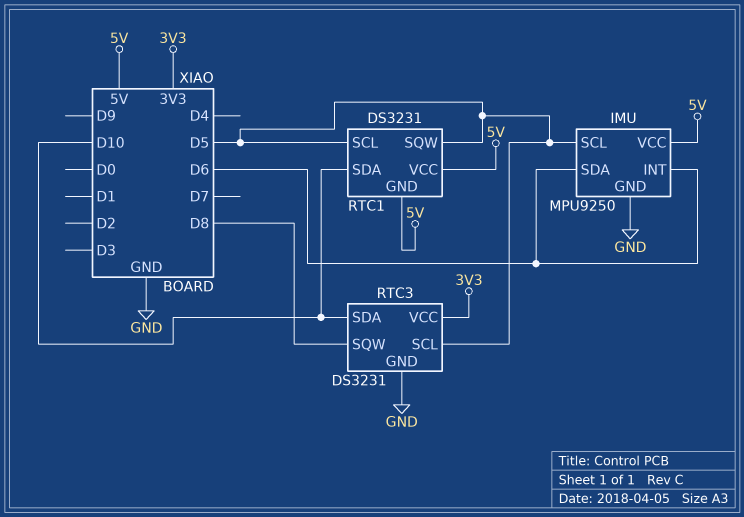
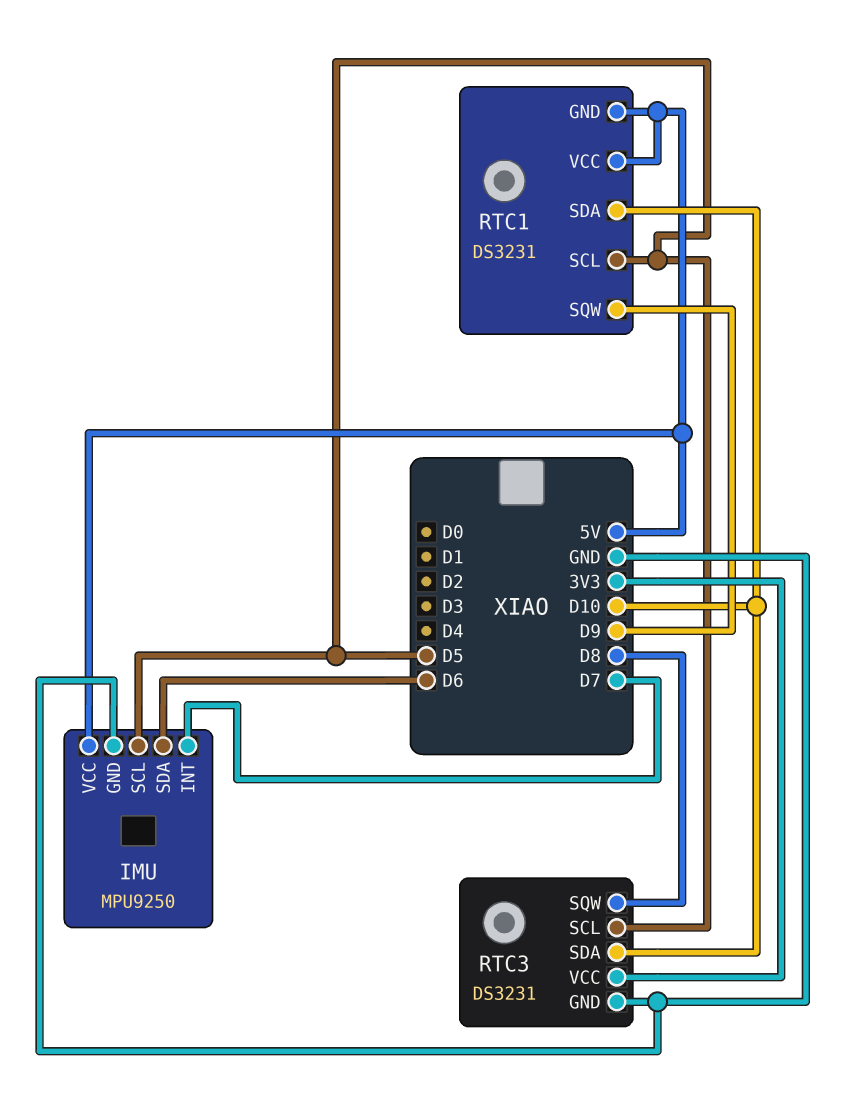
IMU pin INT: D6 -> D7
RTC1 pin SQW: D5 -> D9

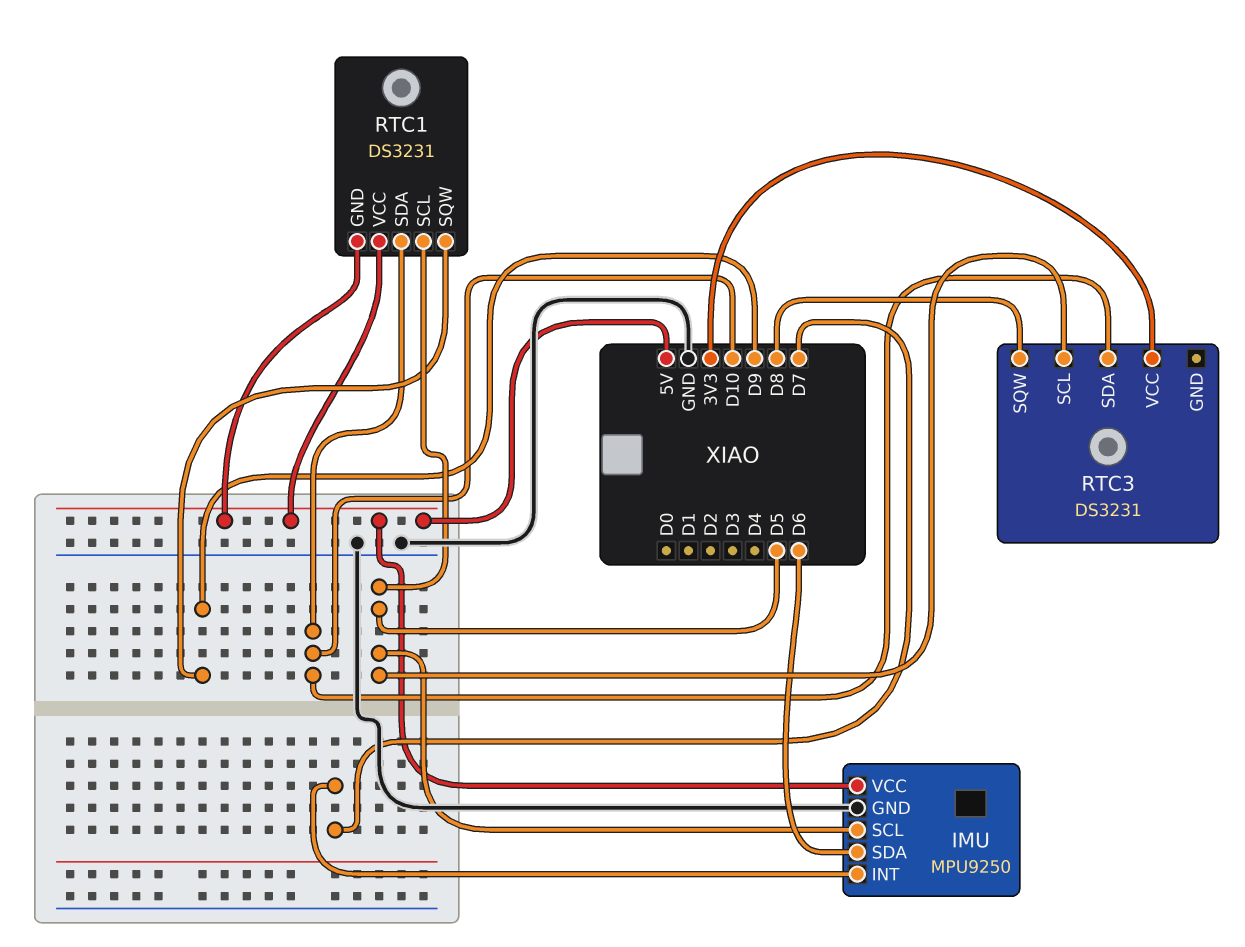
RTC3 pin GND: GND -> none

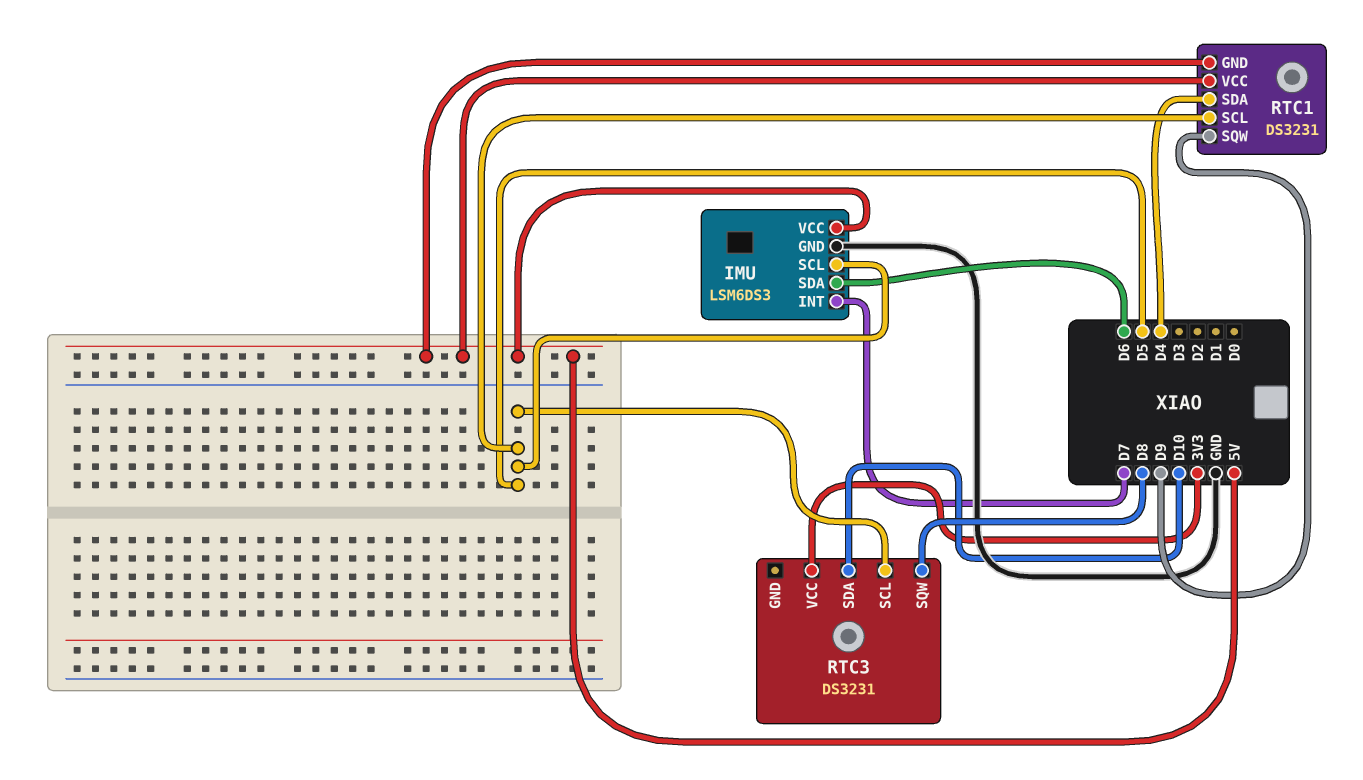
IMU: MPU9250 -> LSM6DS3
RTC1 pin SDA: D10 -> D4

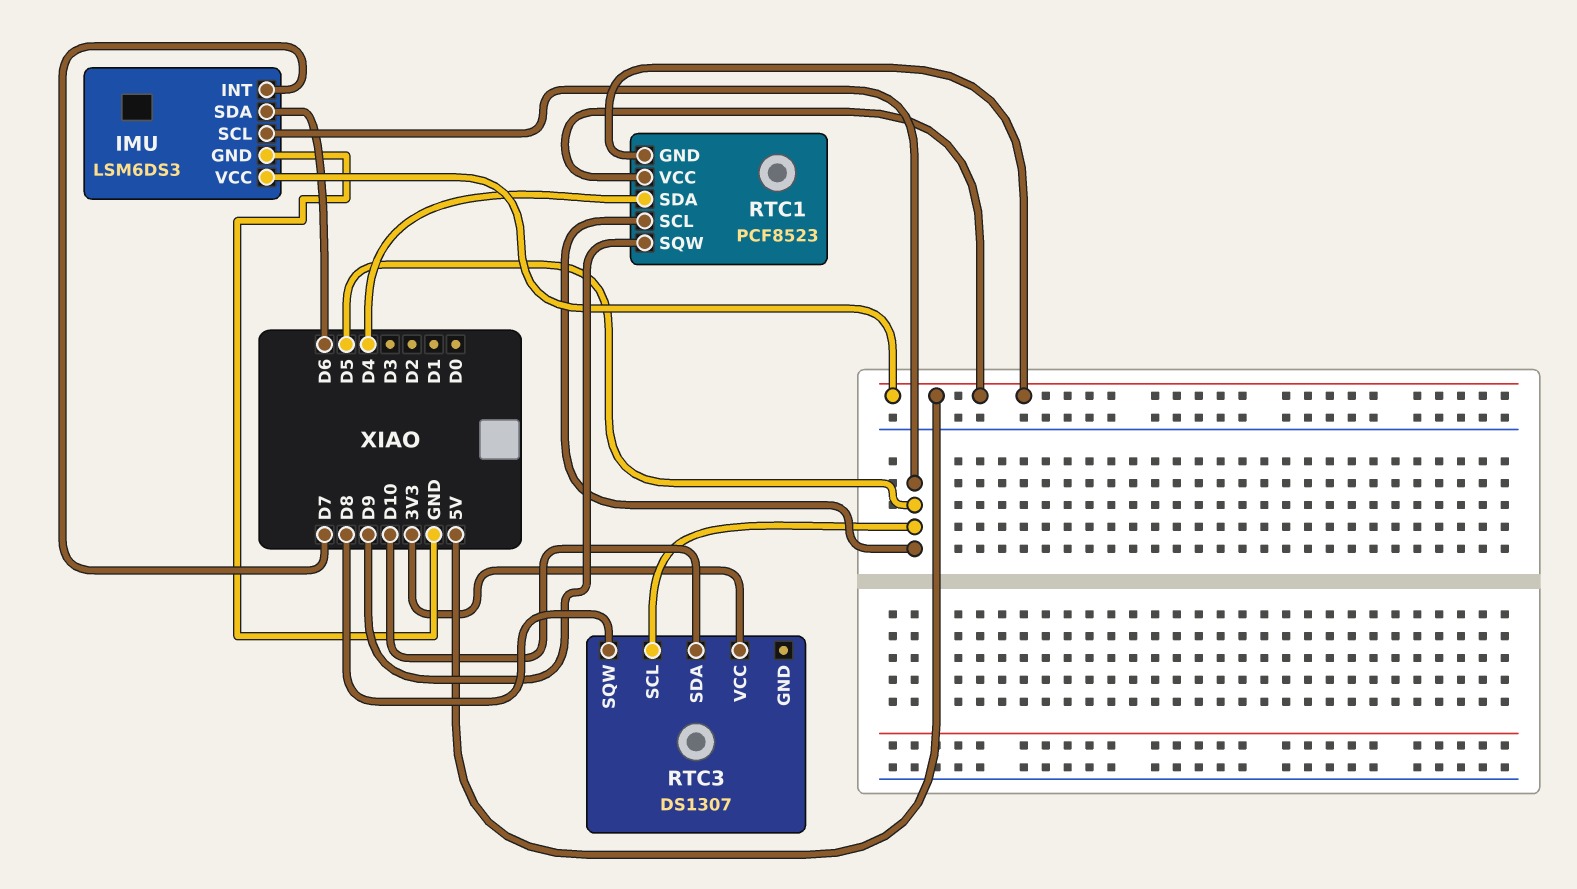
RTC1: DS3231 -> PCF8523
RTC3: DS3231 -> DS1307

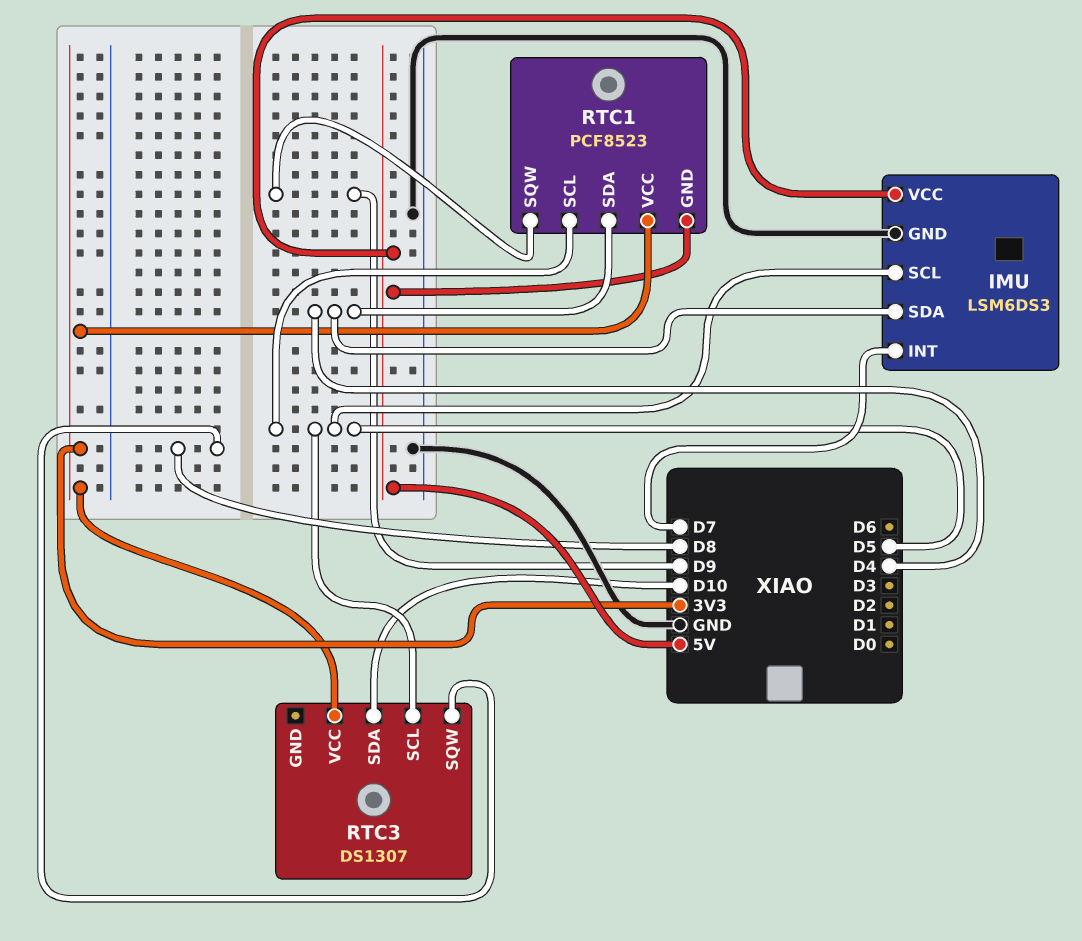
IMU pin SDA: D6 -> D4
RTC1 pin VCC: 5V -> 3V3

